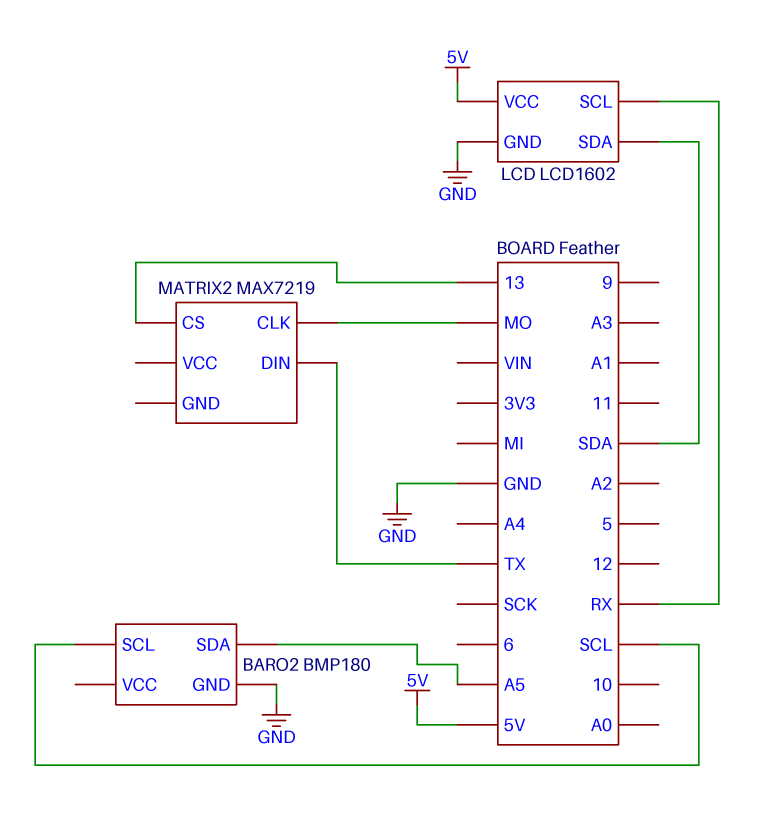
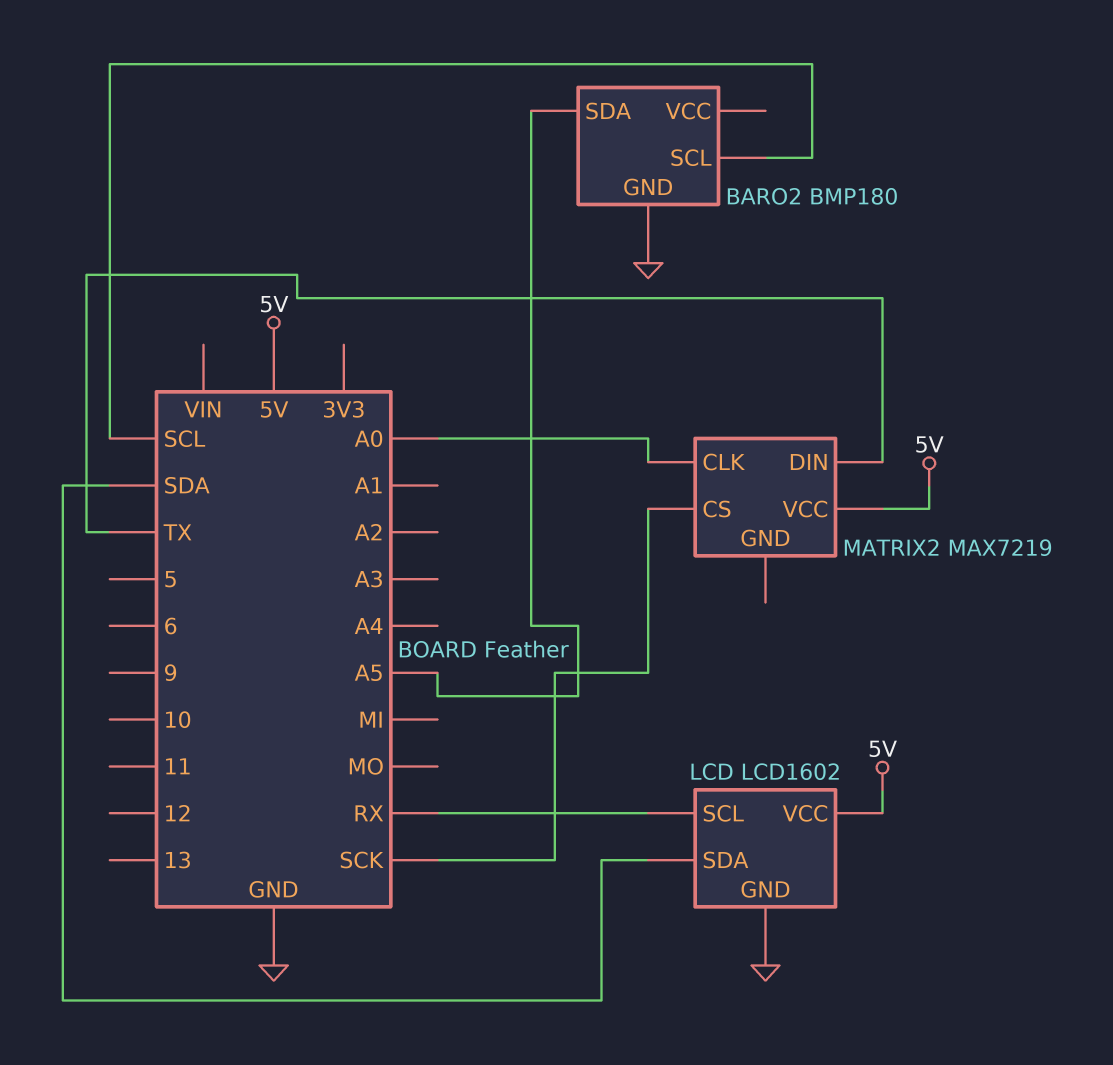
MATRIX2 pin CLK: MO -> A0
MATRIX2 pin CS: 13 -> SCK
MATRIX2 pin VCC: none -> 5V

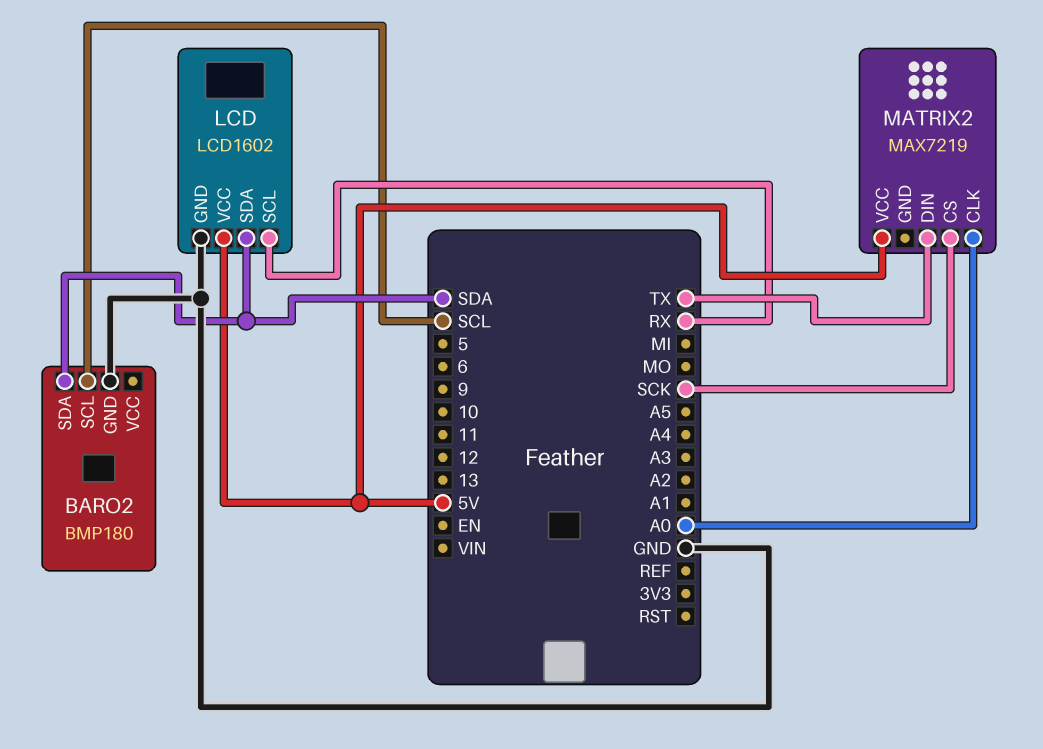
BARO2 pin SDA: A5 -> SDA

